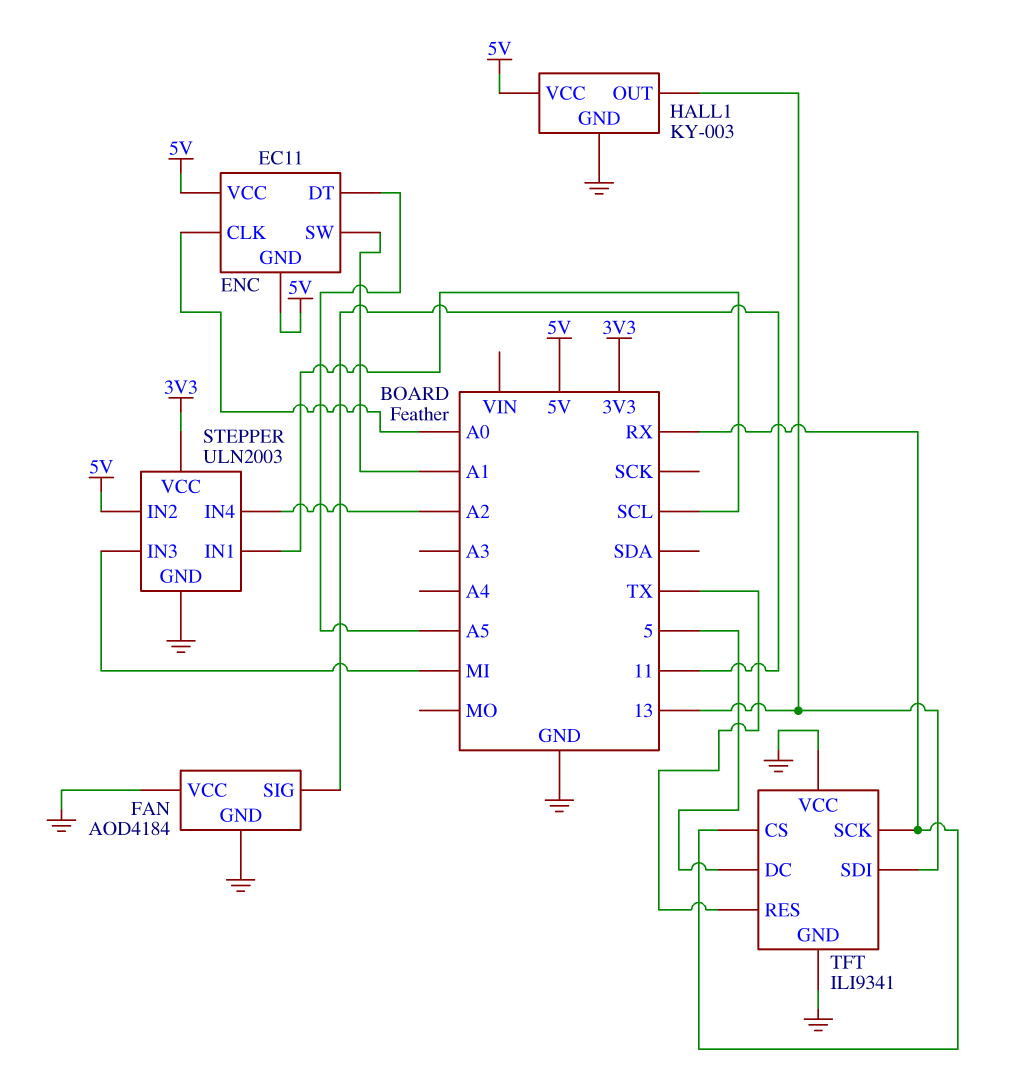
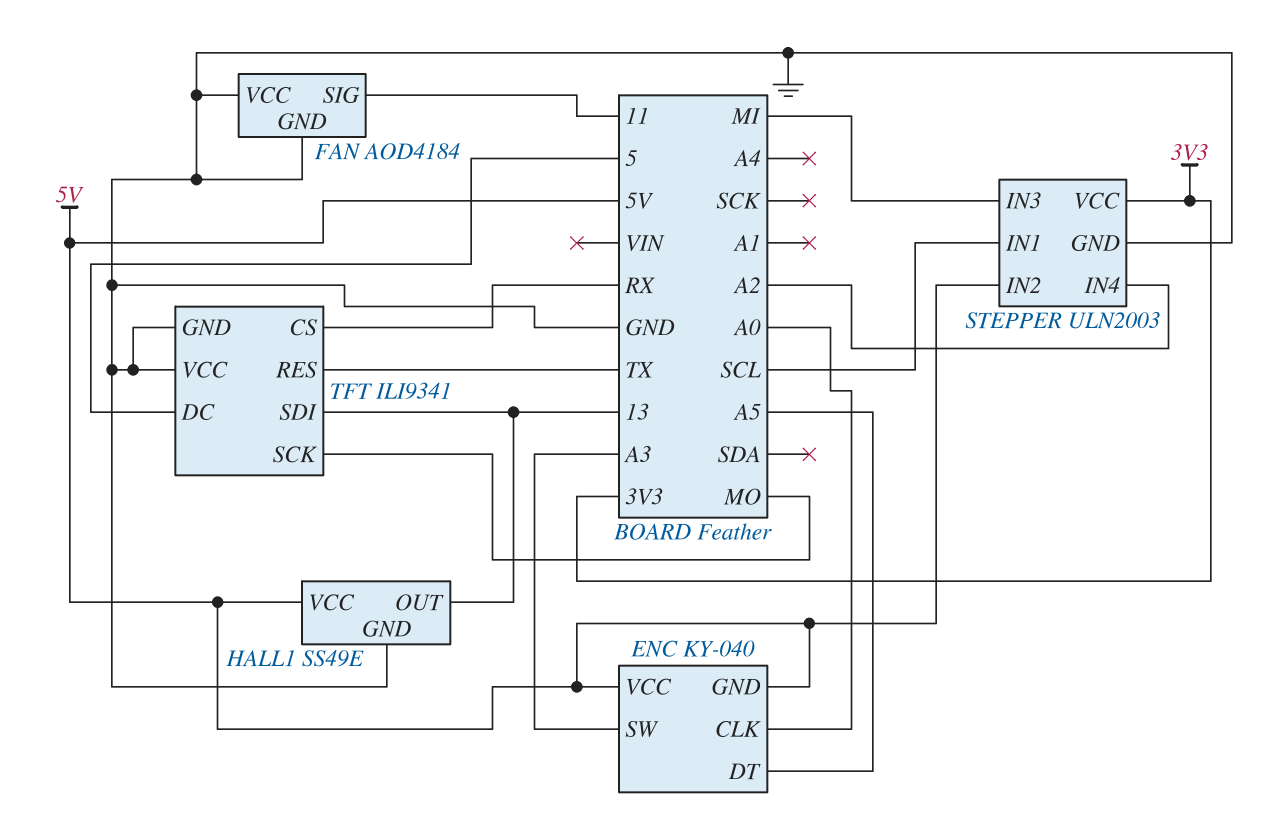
ENC: EC11 -> KY-040
ENC pin SW: A1 -> A3
HALL1: KY-003 -> SS49E
TFT pin SCK: RX -> MO

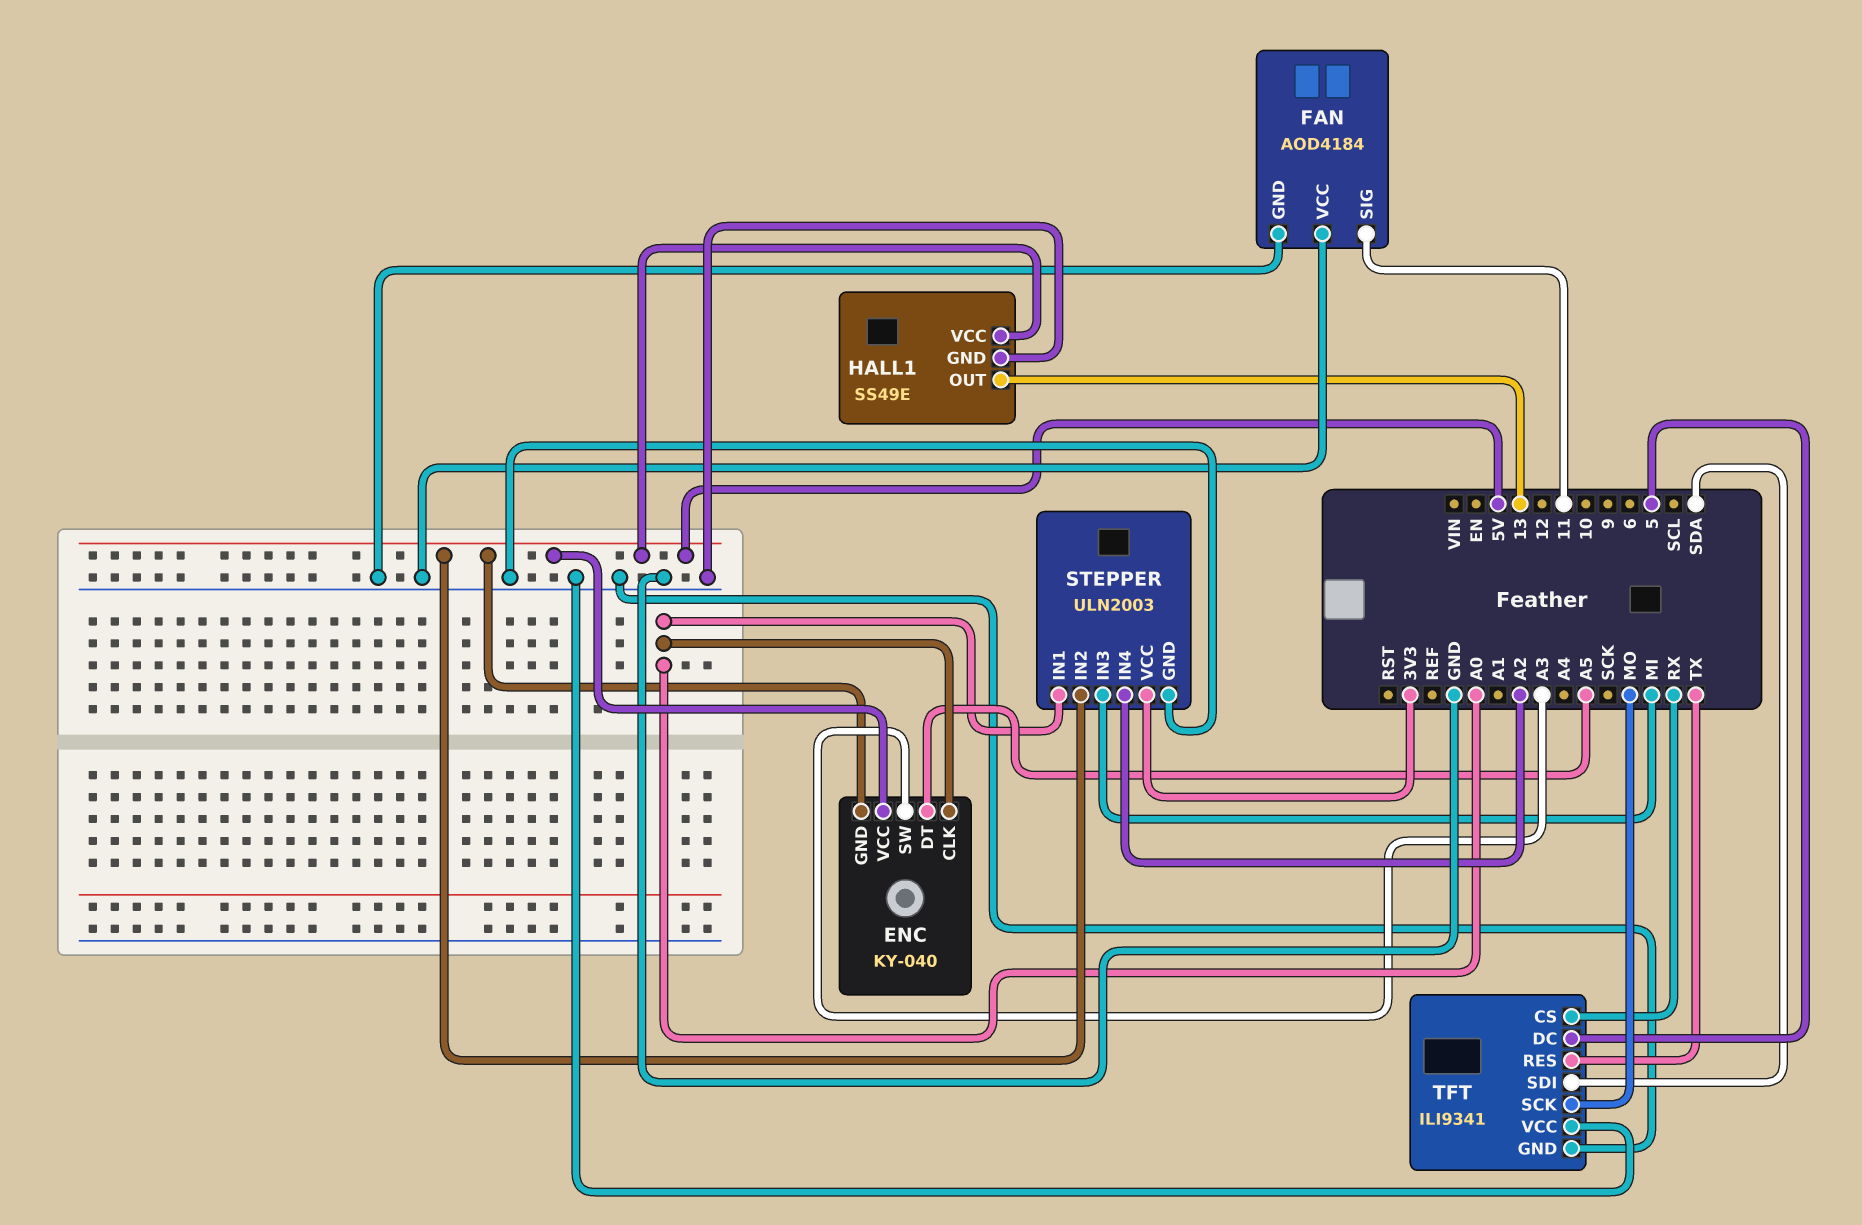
STEPPER pin IN1: SCL -> A0
TFT pin SDI: 13 -> SDA

